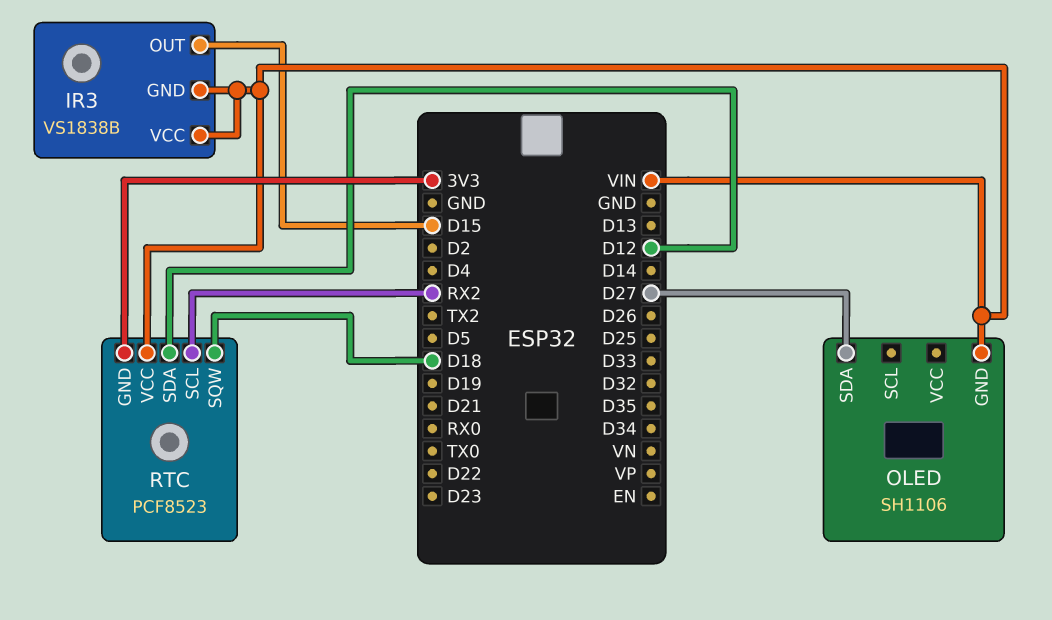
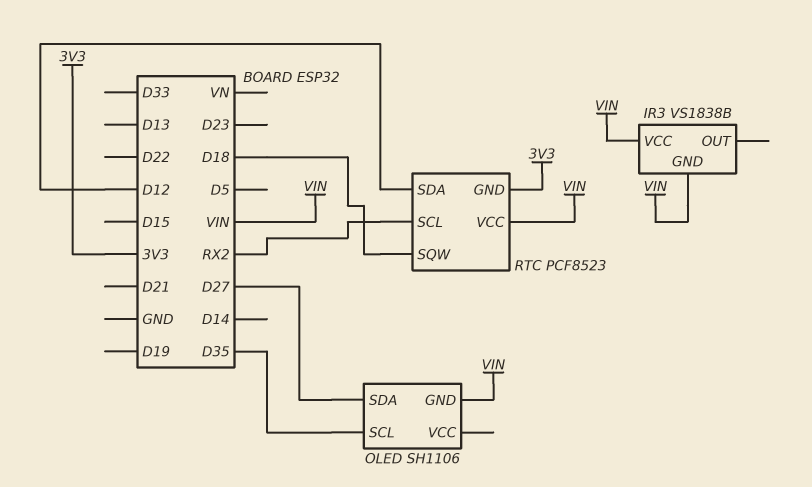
IR3 pin OUT: D15 -> none
OLED pin SCL: none -> D35

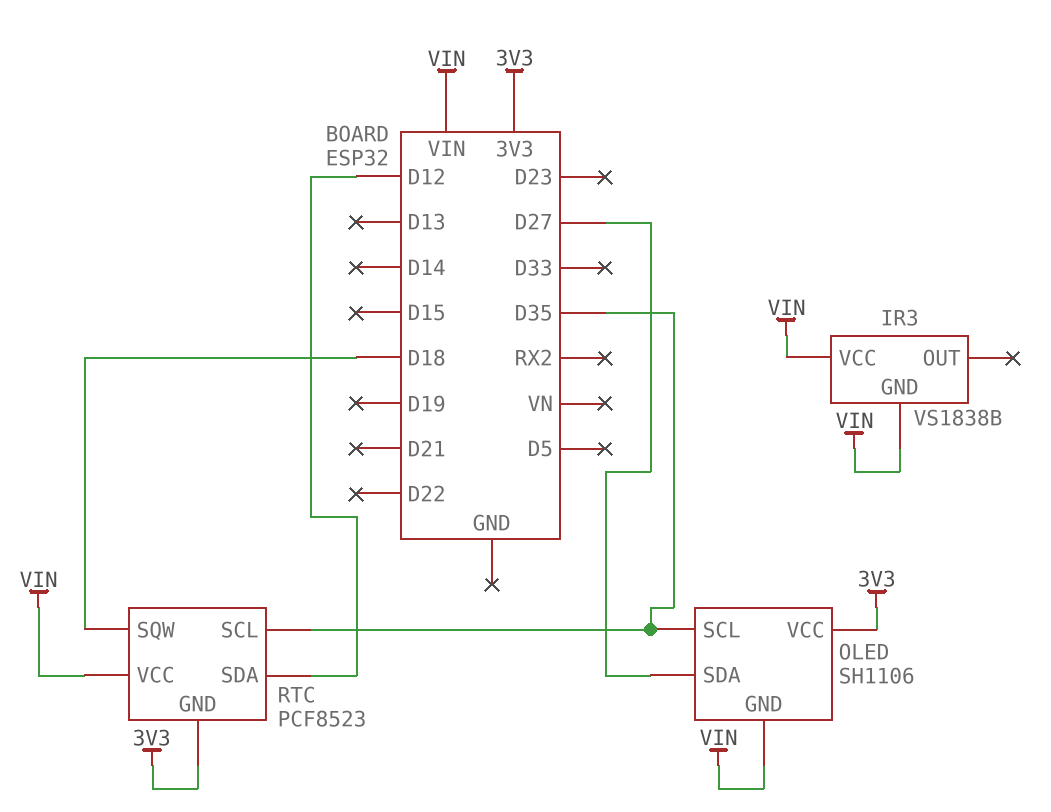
OLED pin VCC: none -> 3V3
RTC pin SCL: RX2 -> D35

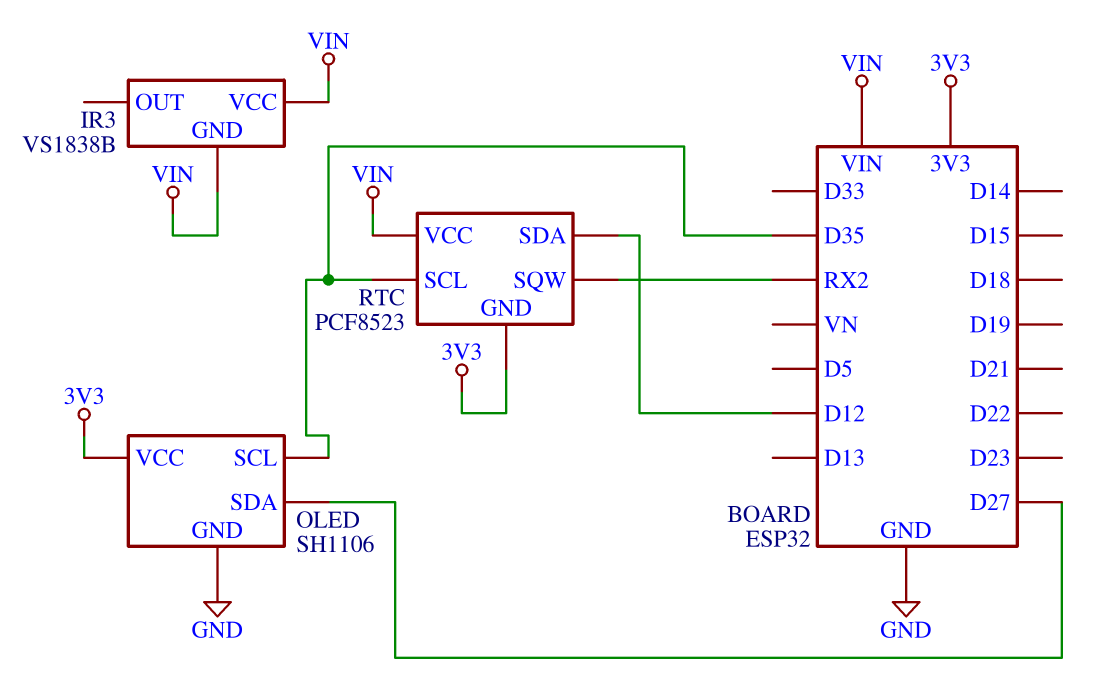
OLED pin GND: VIN -> GND
RTC pin SQW: D18 -> RX2

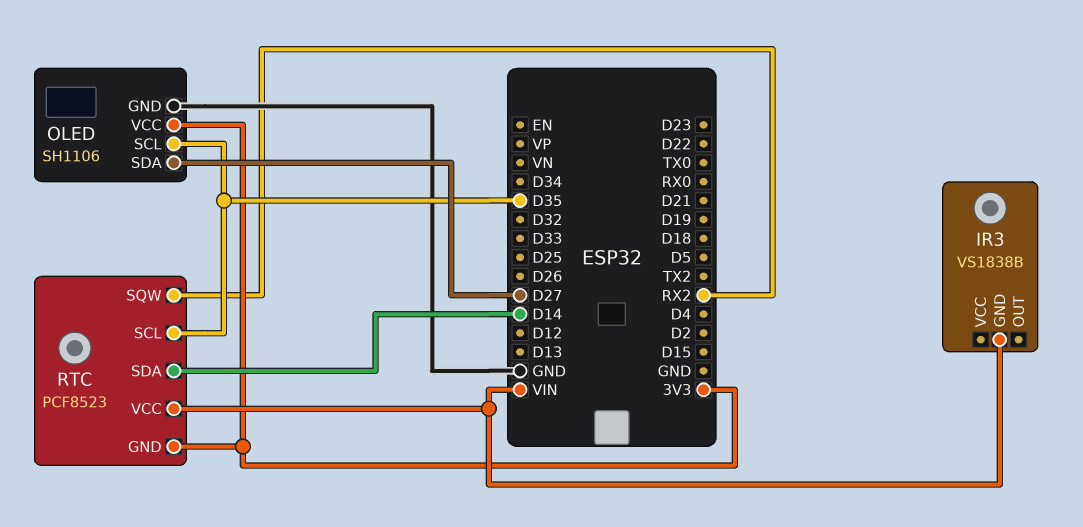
IR3 pin VCC: VIN -> none
RTC pin SDA: D12 -> D14

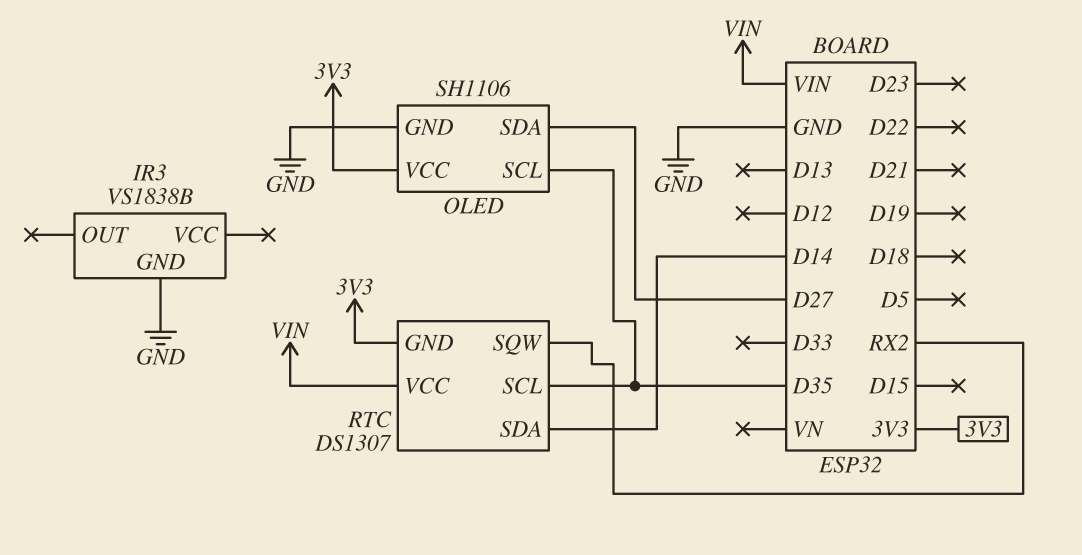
IR3 pin GND: VIN -> GND
RTC: PCF8523 -> DS1307

